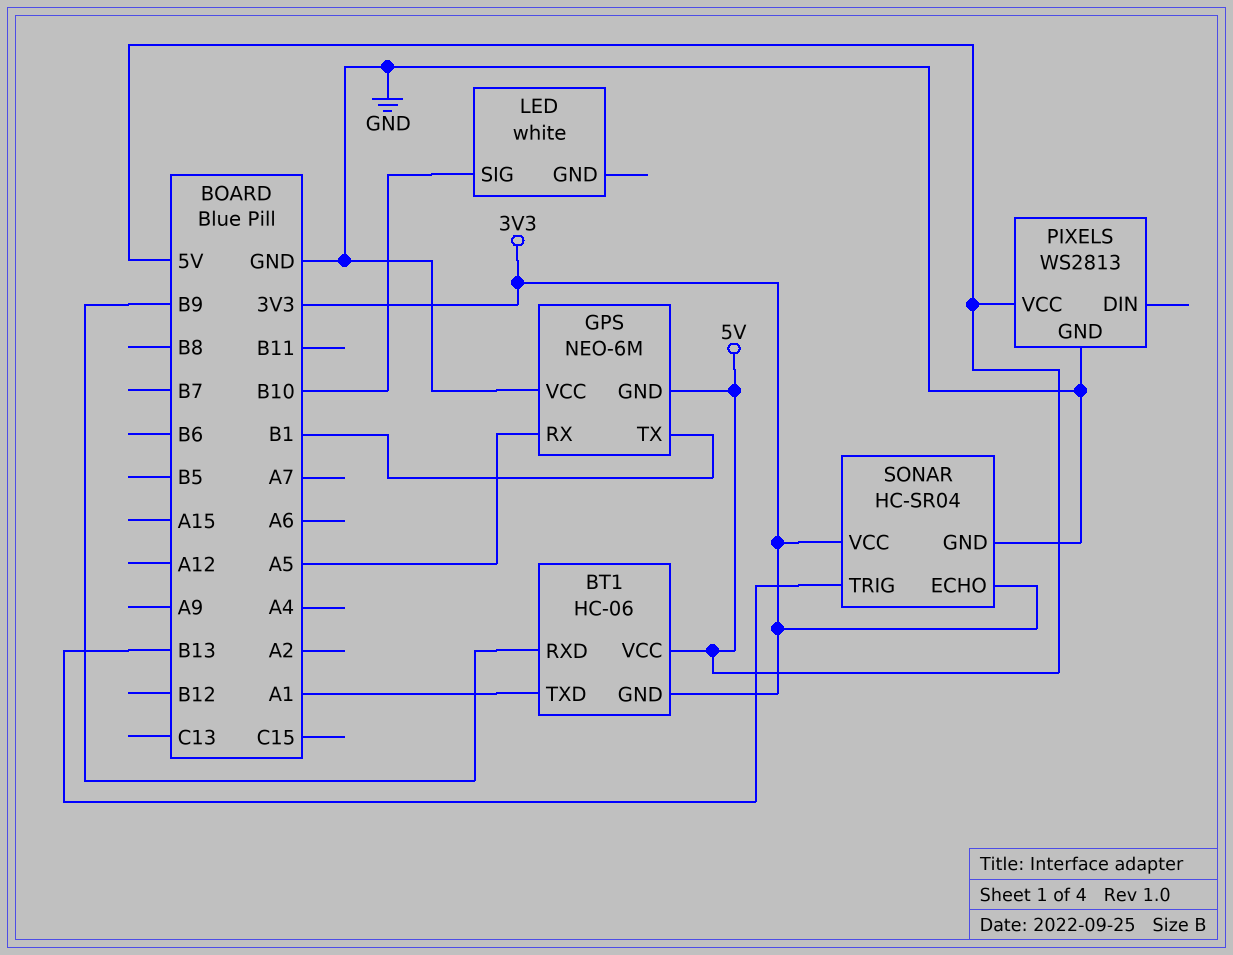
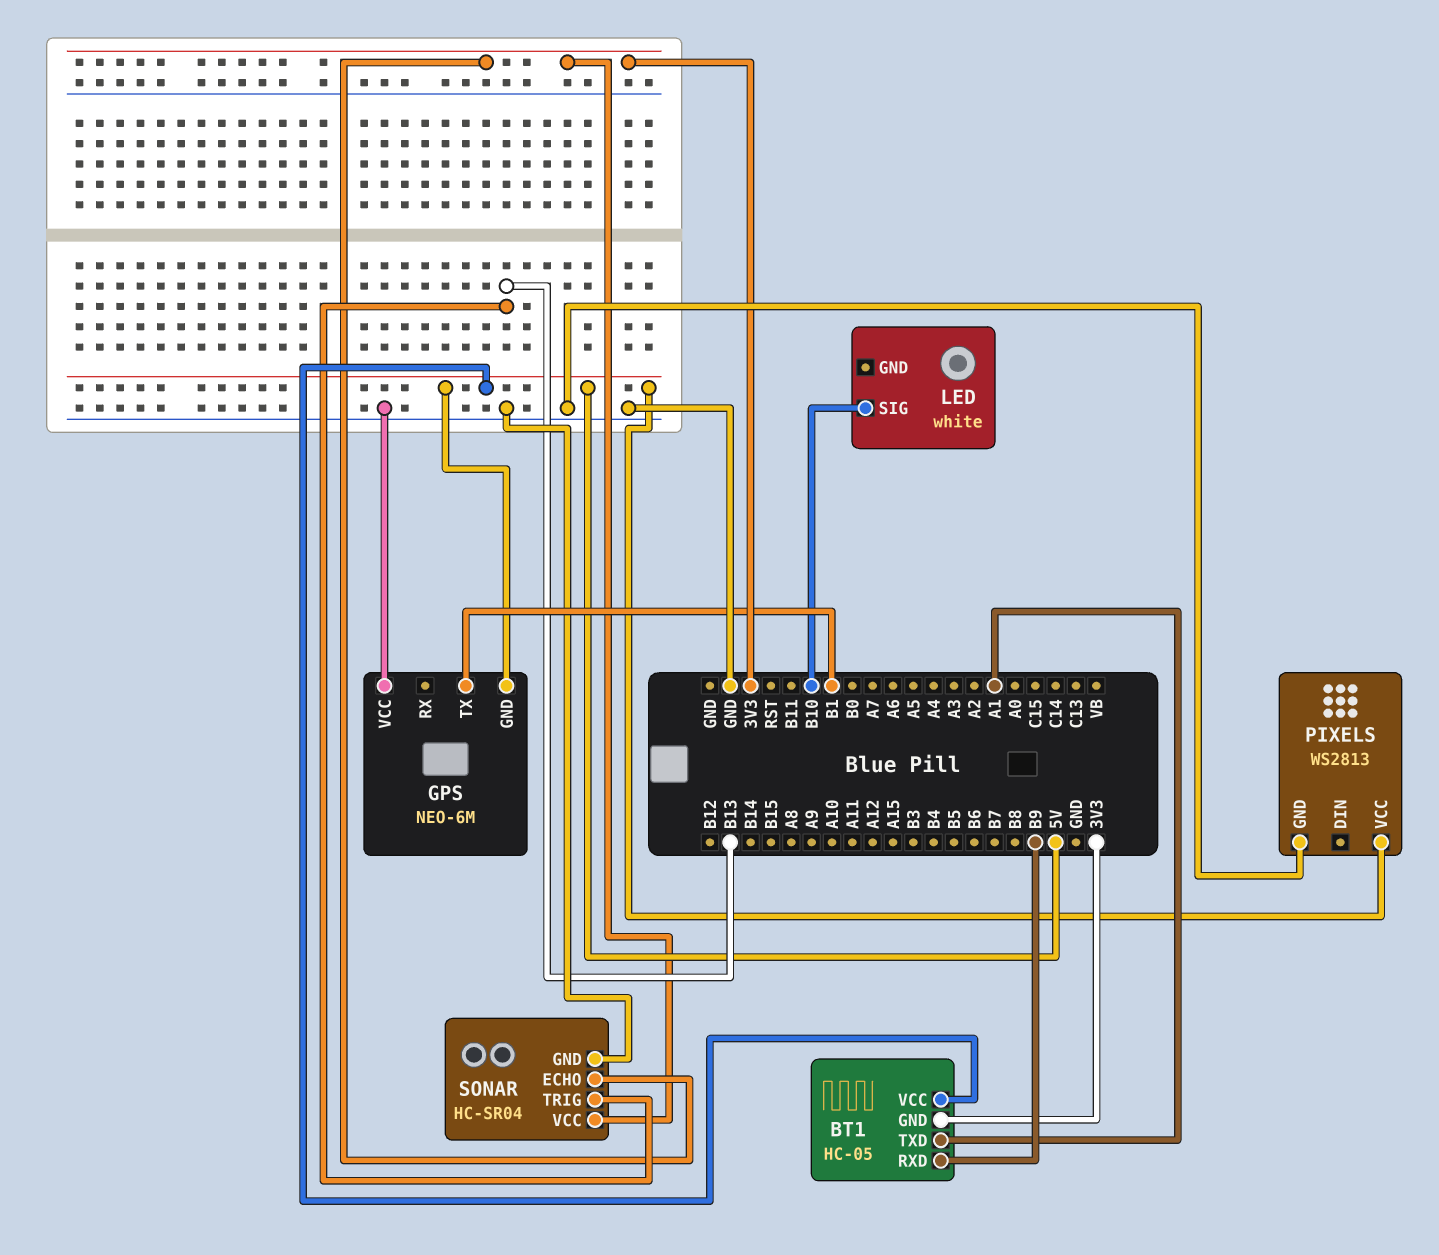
BT1: HC-06 -> HC-05
GPS pin RX: A5 -> none

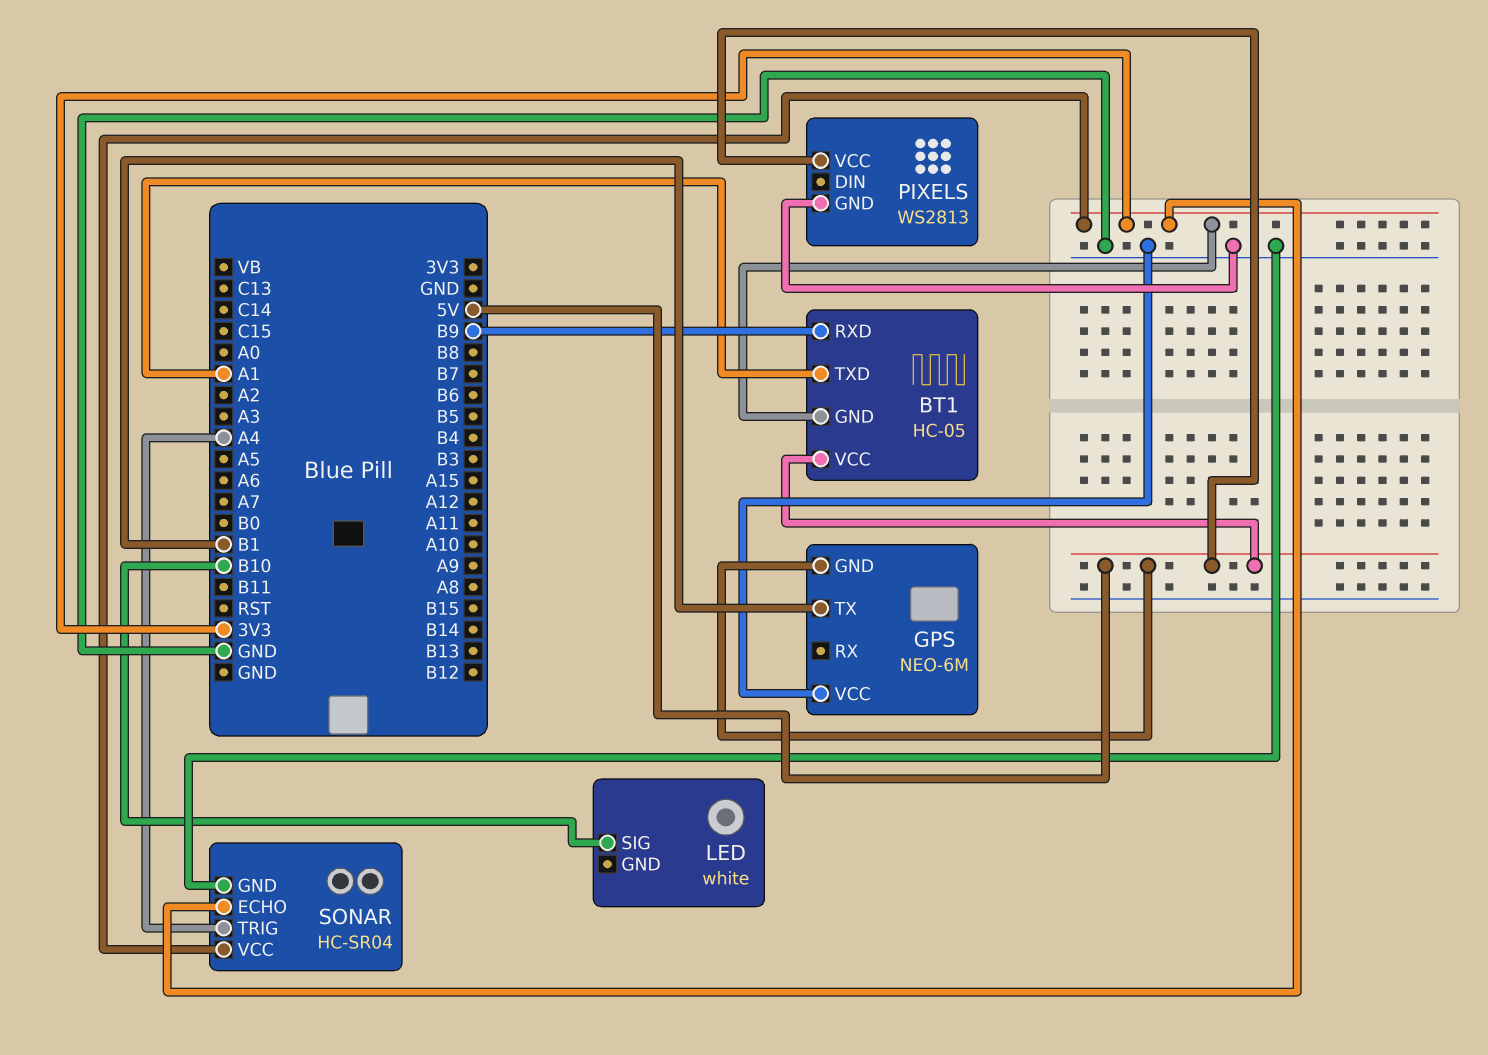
SONAR pin TRIG: B13 -> A4

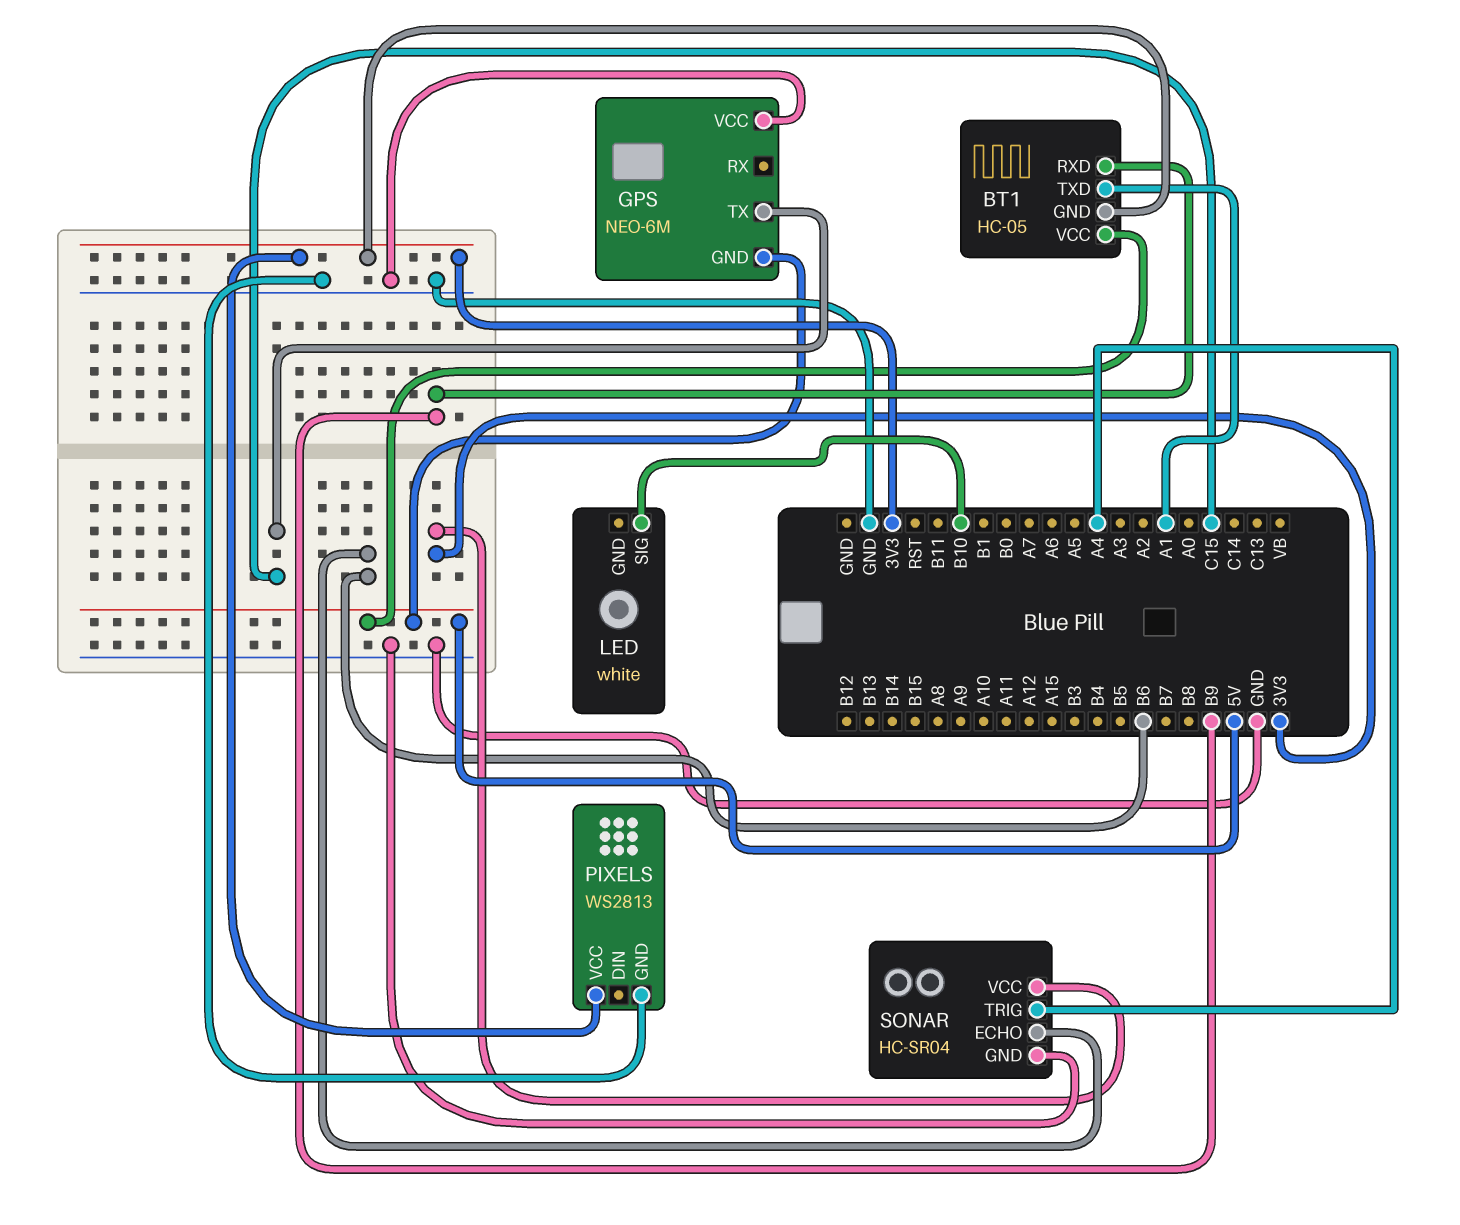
GPS pin TX: B1 -> C15
PIXELS pin VCC: 5V -> 3V3
SONAR pin ECHO: 3V3 -> B6

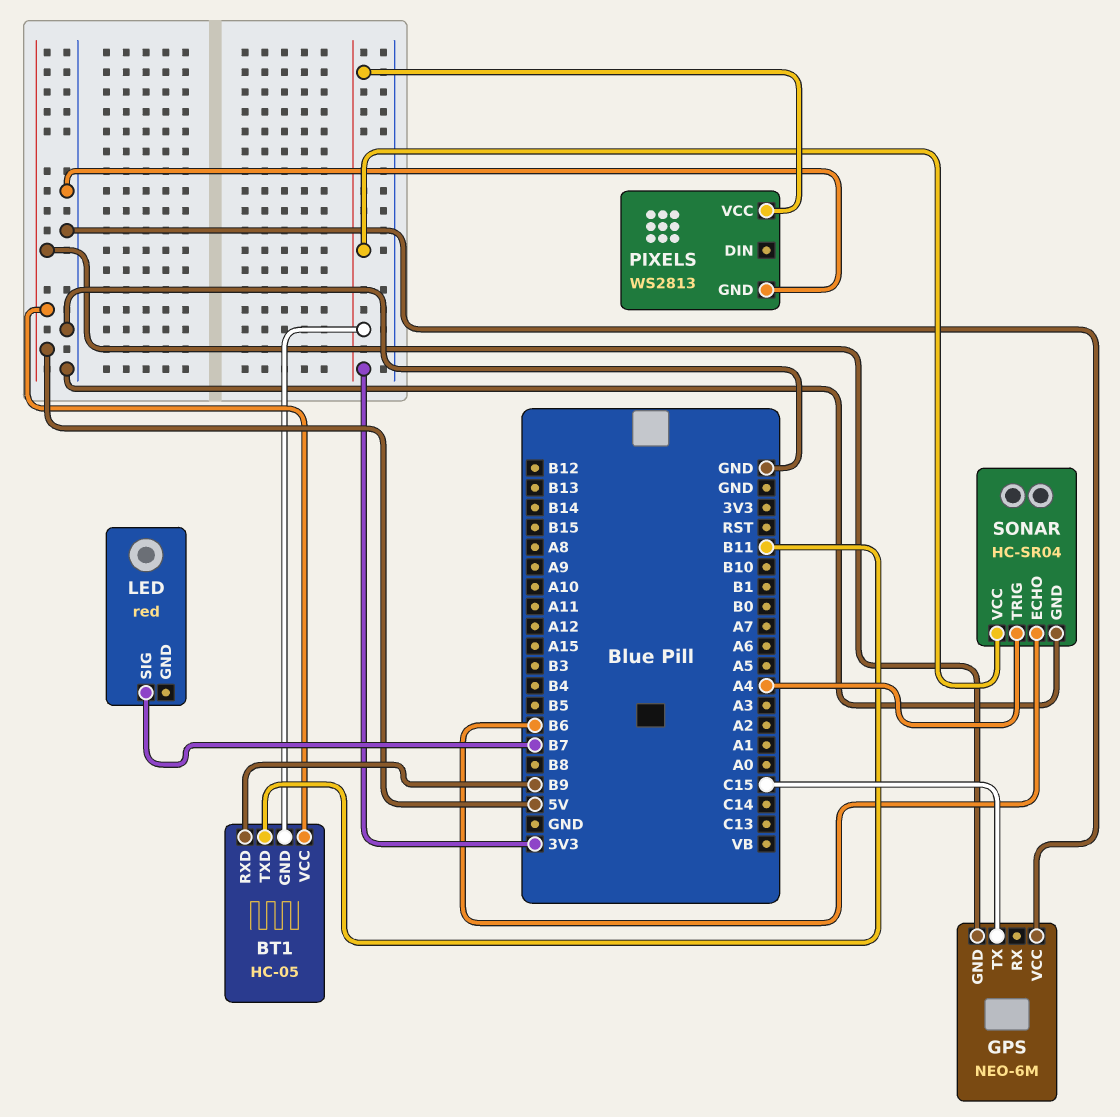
BT1 pin TXD: A1 -> B11
LED: white -> red
LED pin SIG: B10 -> B7

